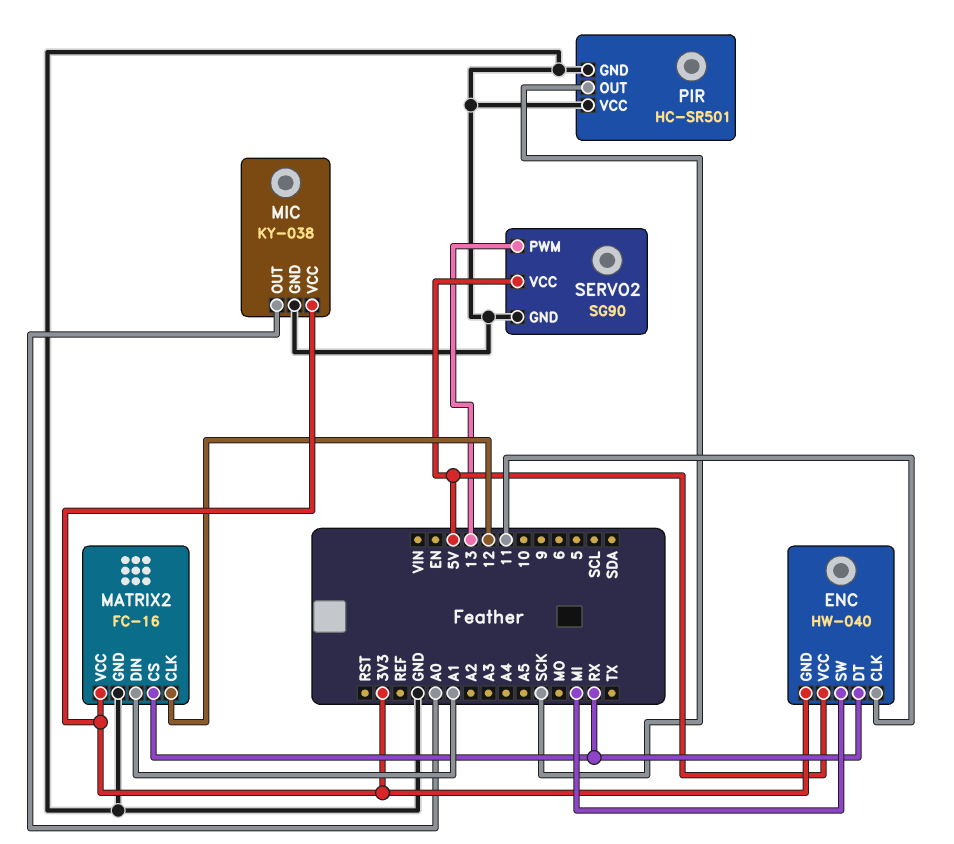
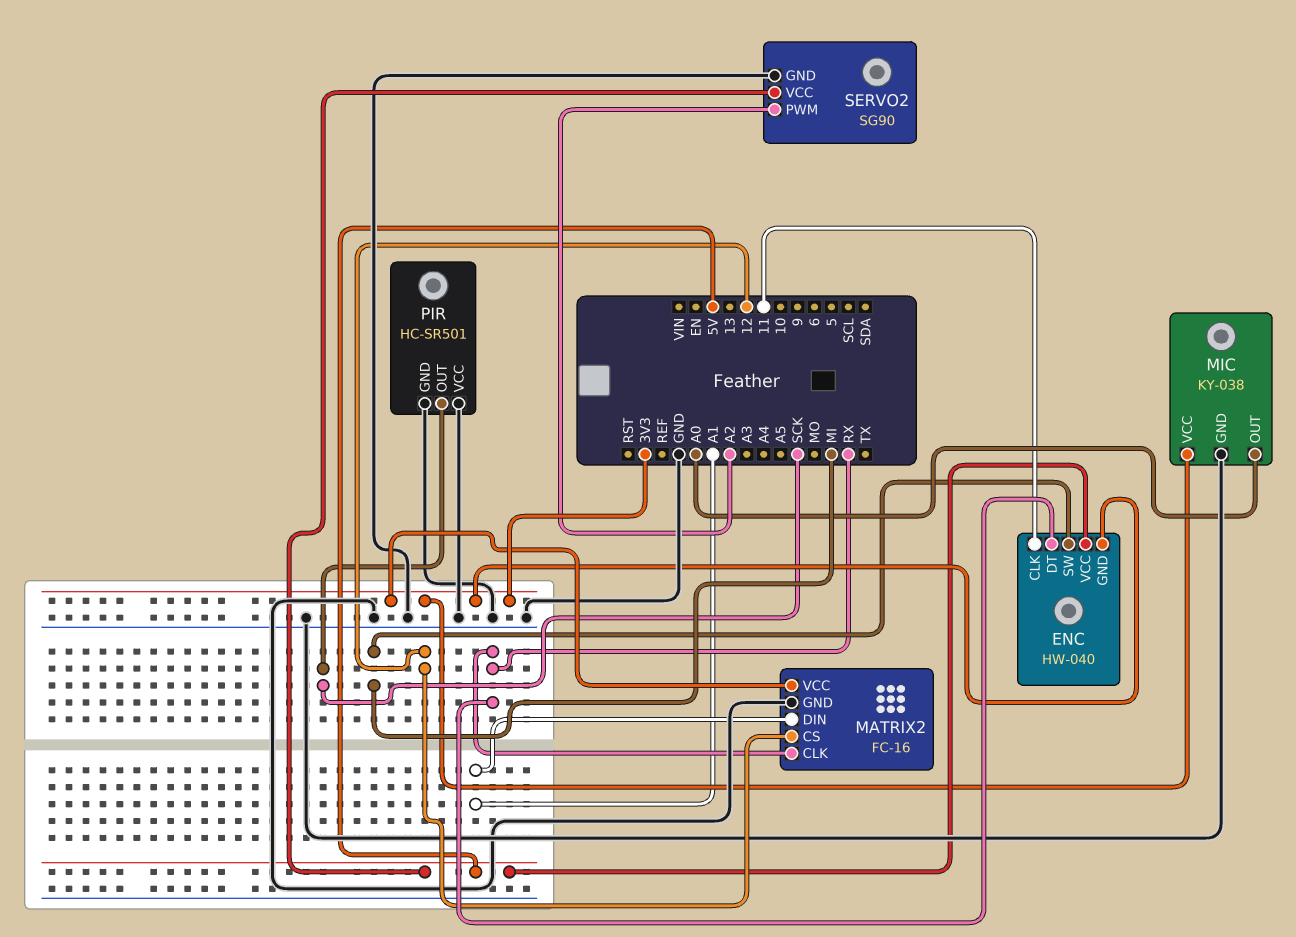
MATRIX2 pin CLK: 12 -> RX
MATRIX2 pin CS: RX -> 12
SERVO2 pin PWM: 13 -> A2

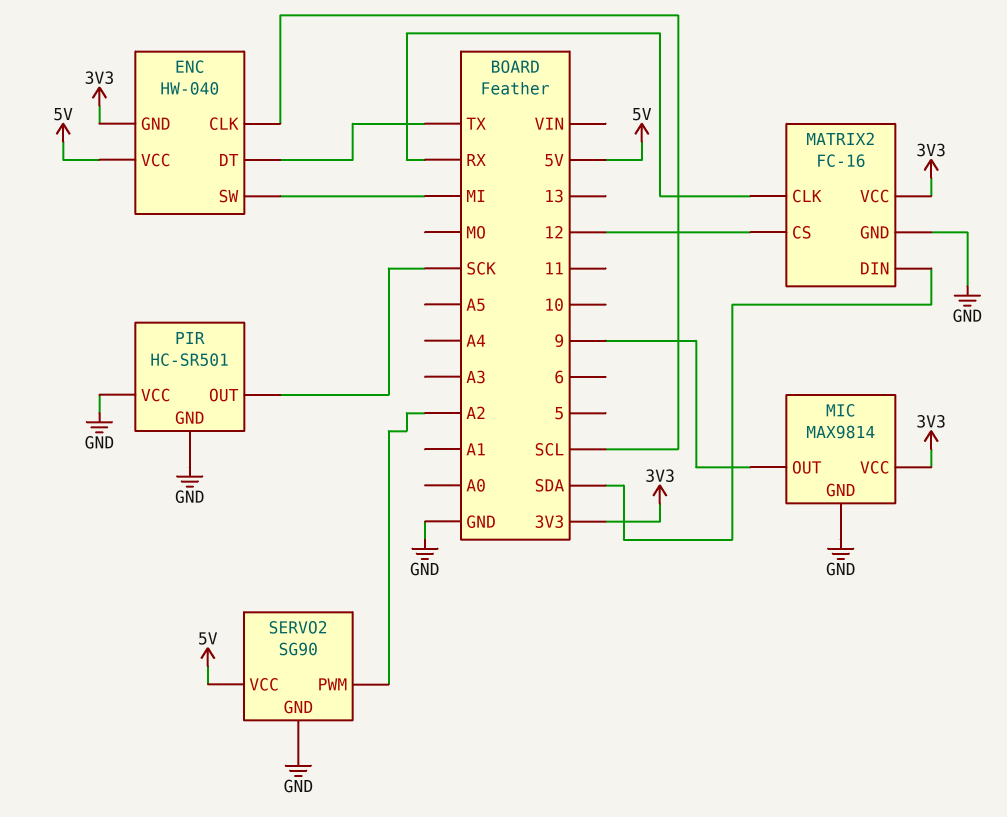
ENC pin CLK: 11 -> SCL
ENC pin DT: RX -> TX
MATRIX2 pin DIN: A1 -> SDA
MIC: KY-038 -> MAX9814
MIC pin OUT: A0 -> 9

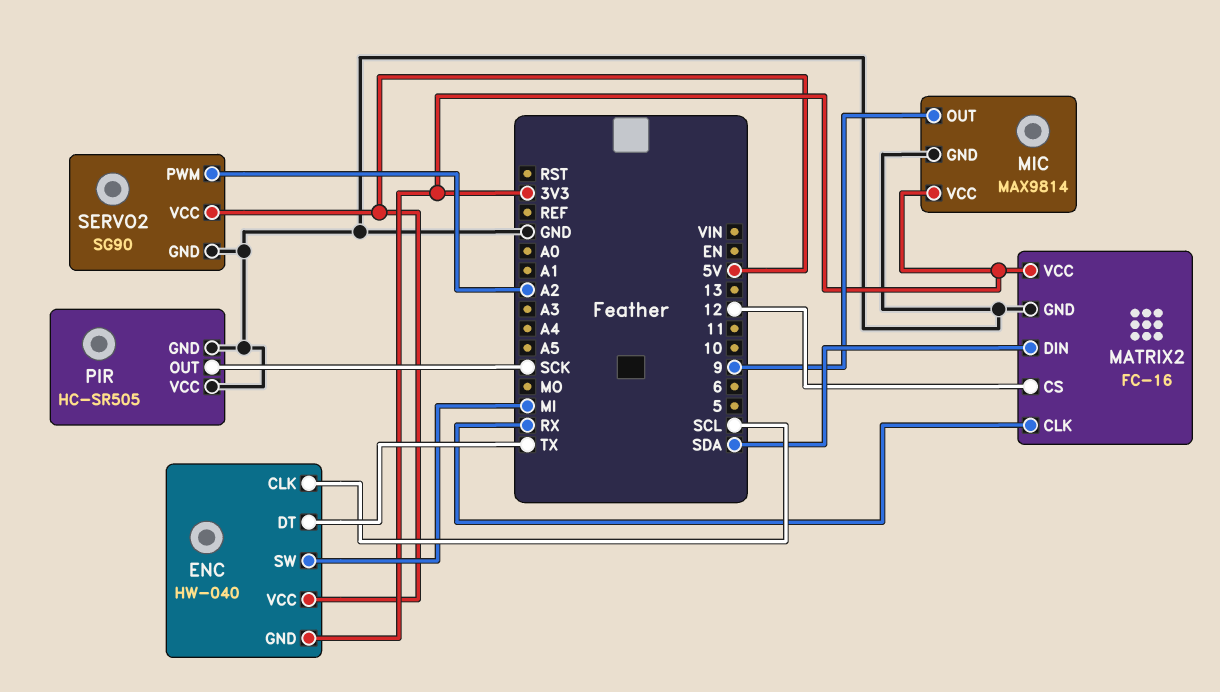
PIR: HC-SR501 -> HC-SR505

